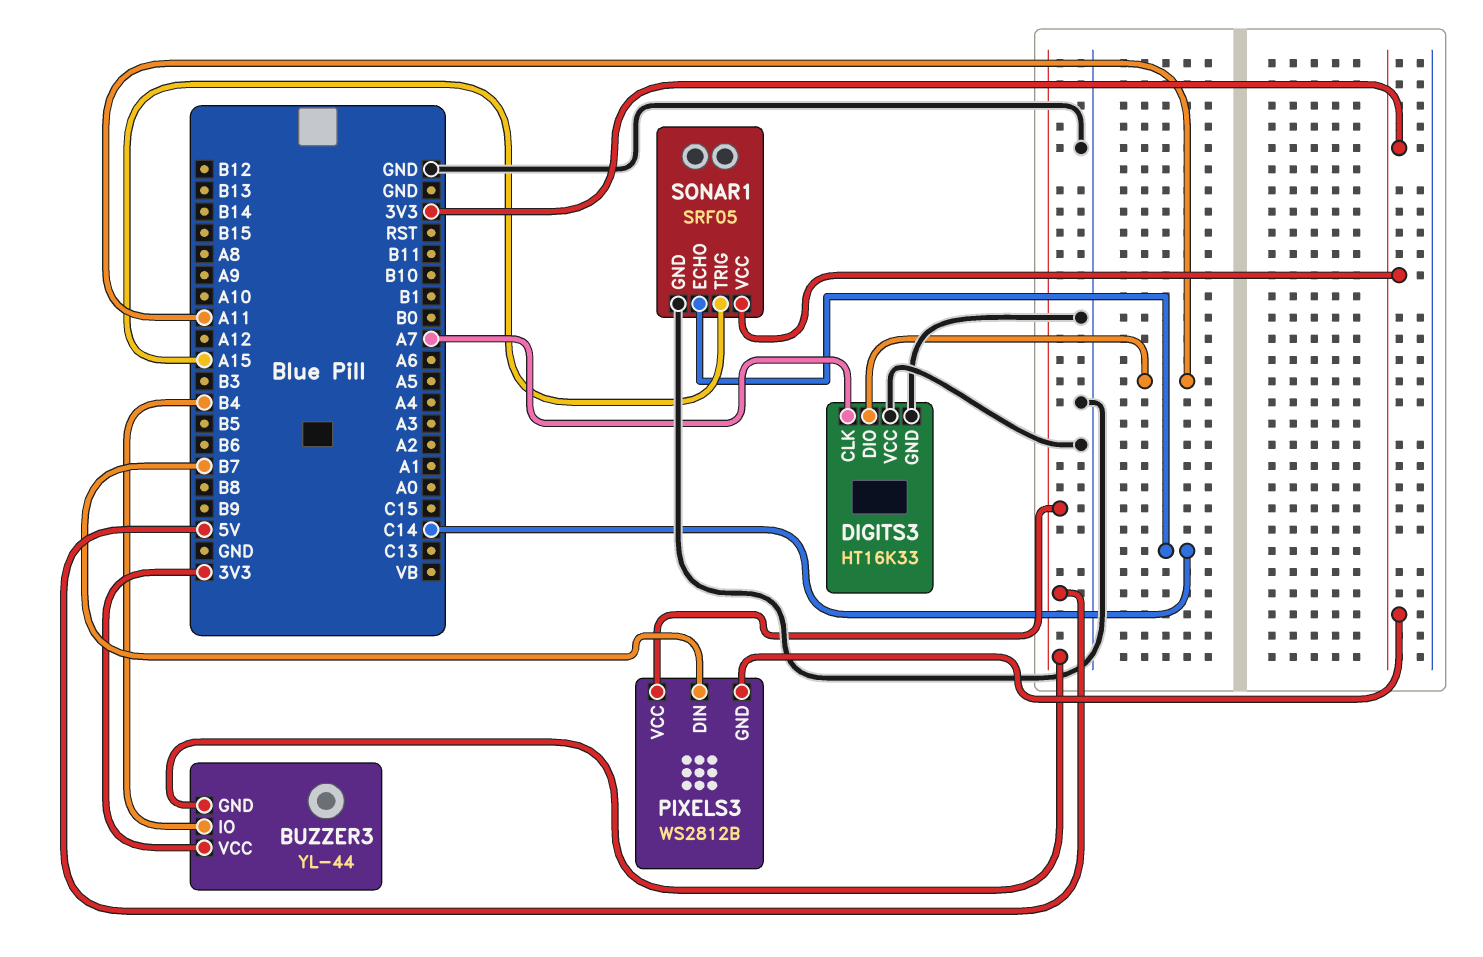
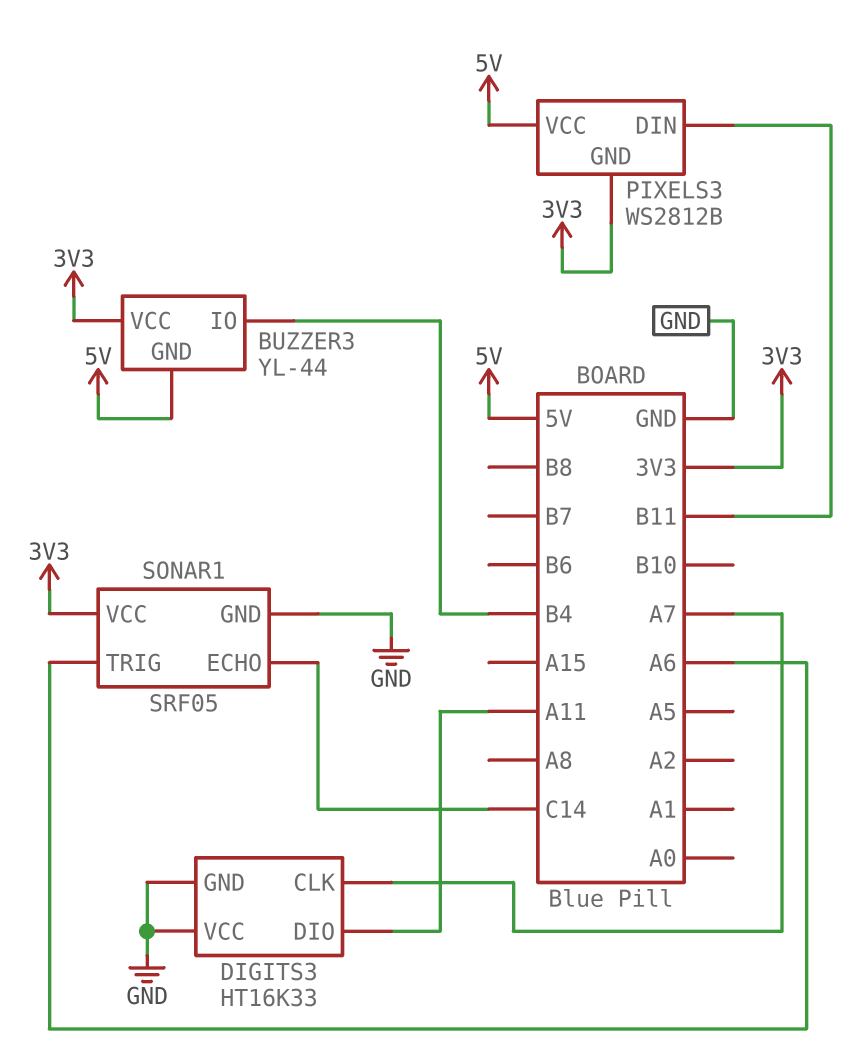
PIXELS3 pin DIN: B7 -> B11
SONAR1 pin TRIG: A15 -> A6

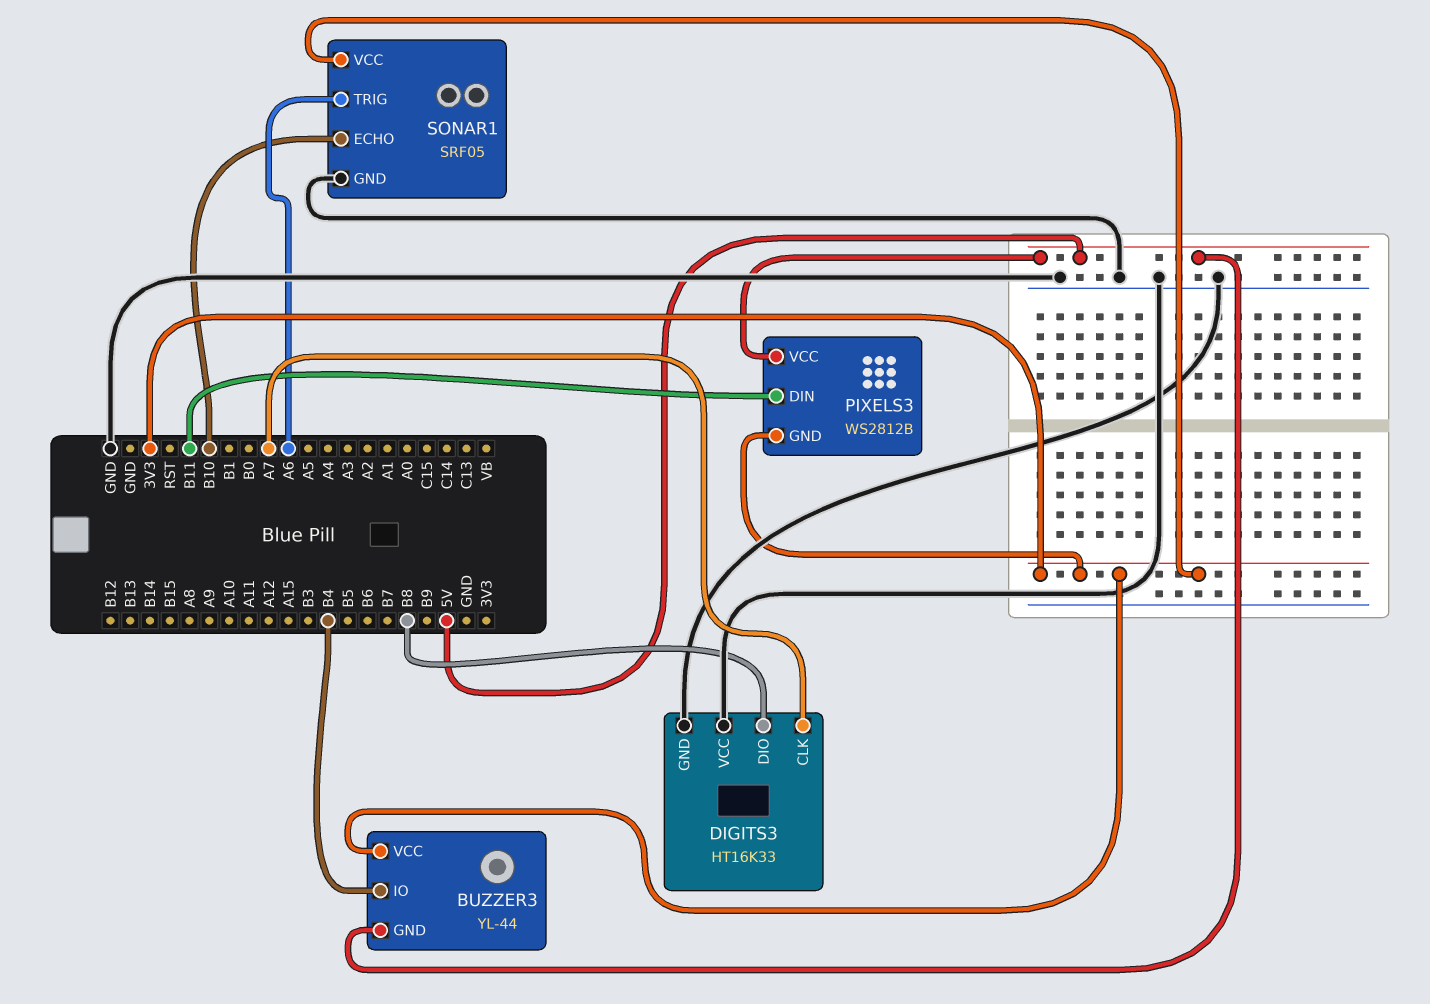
DIGITS3 pin DIO: A11 -> B8
SONAR1 pin ECHO: C14 -> B10

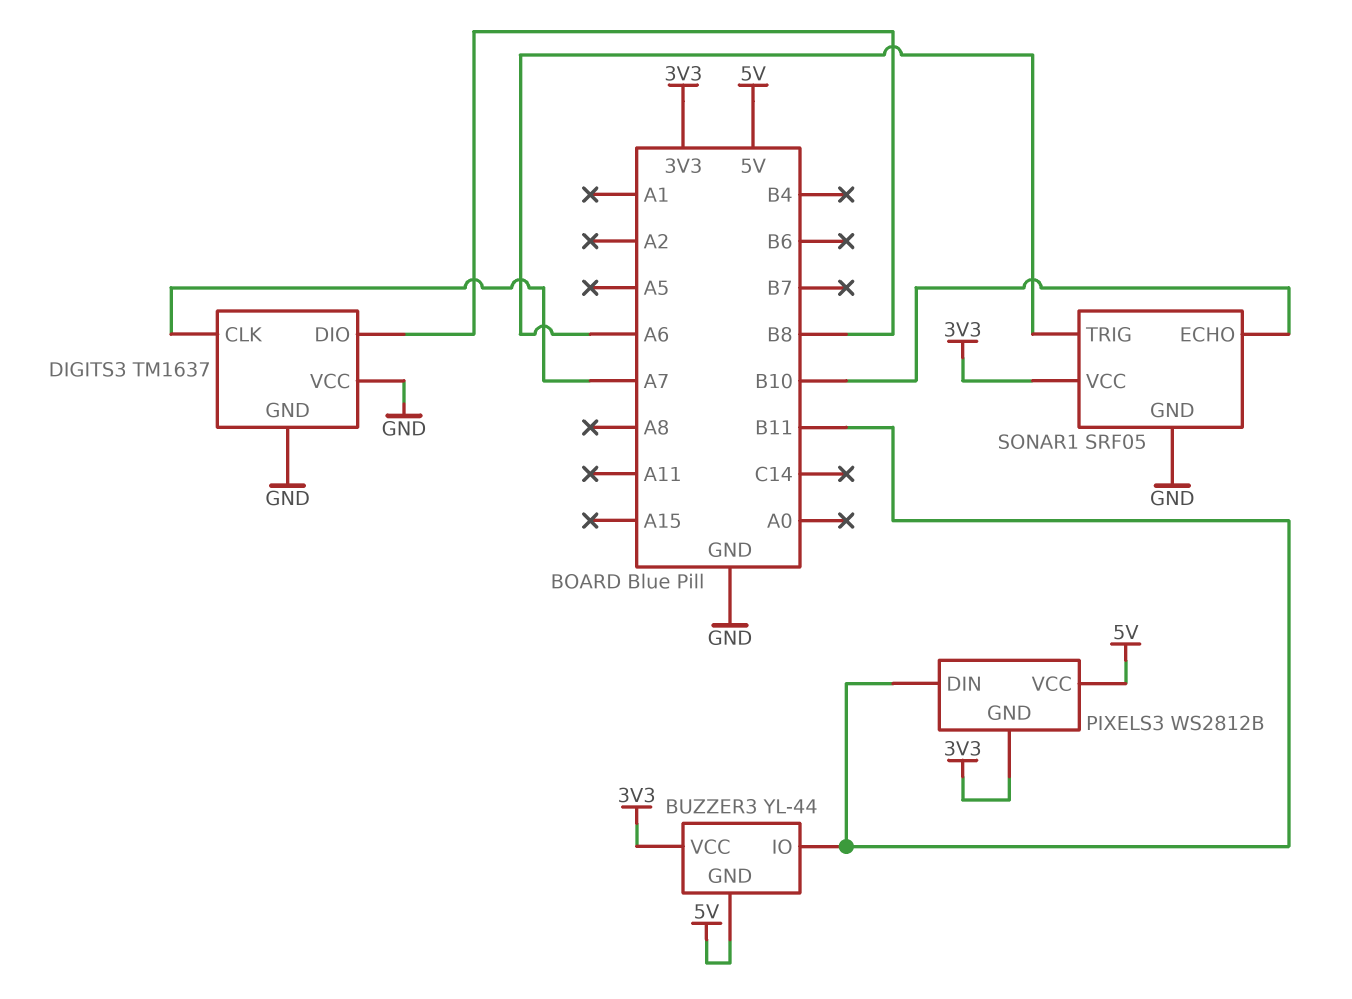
BUZZER3 pin IO: B4 -> B11
DIGITS3: HT16K33 -> TM1637

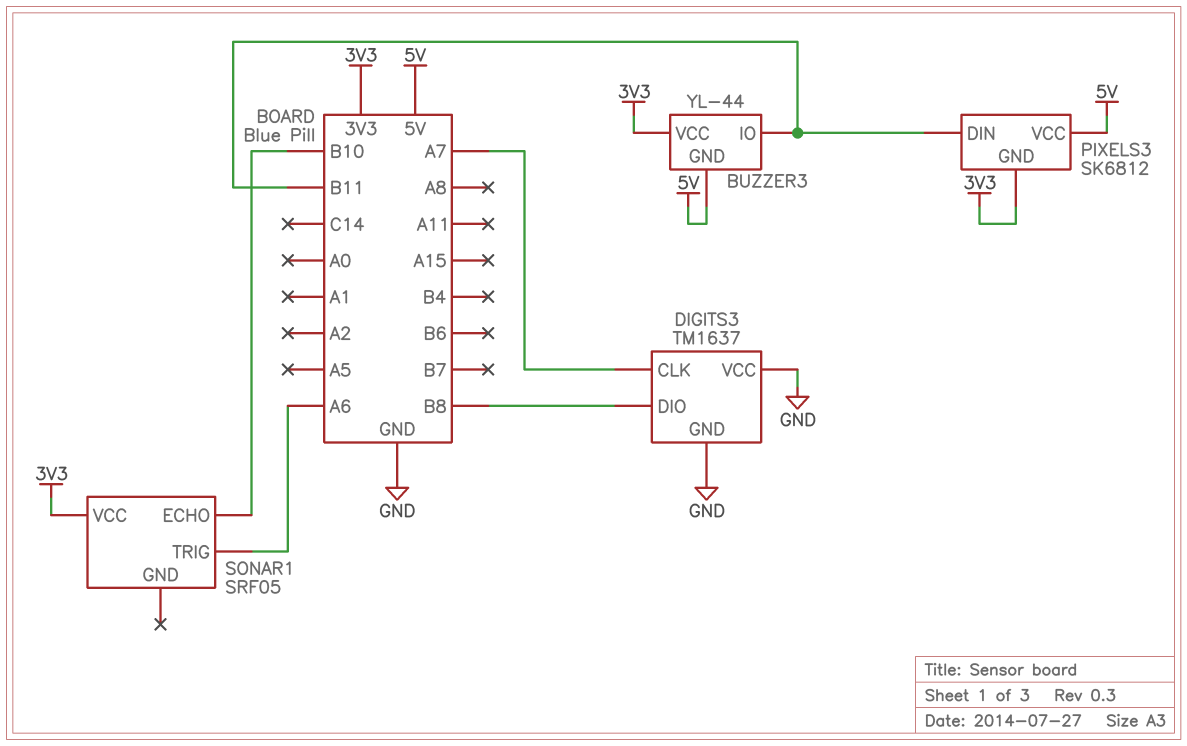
PIXELS3: WS2812B -> SK6812
SONAR1 pin GND: GND -> none

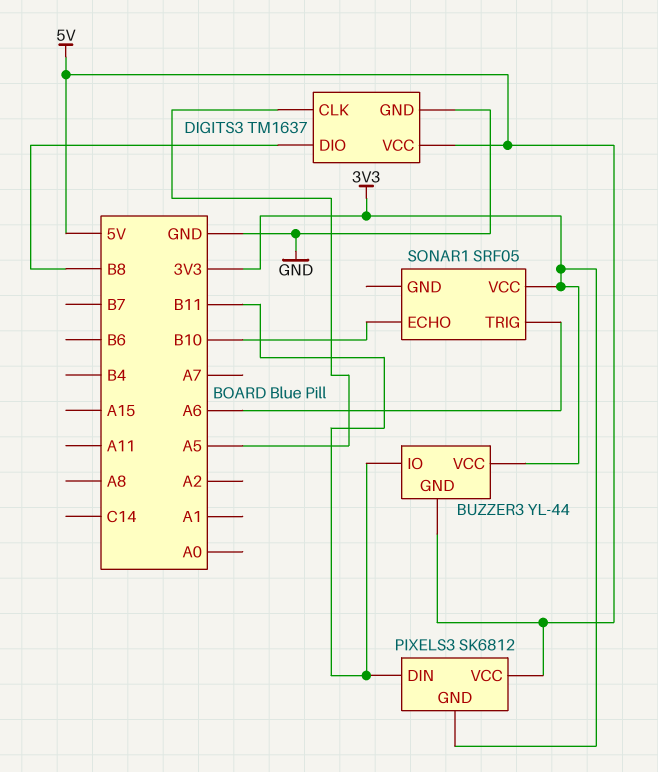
DIGITS3 pin CLK: A7 -> A5
DIGITS3 pin VCC: GND -> 5V

